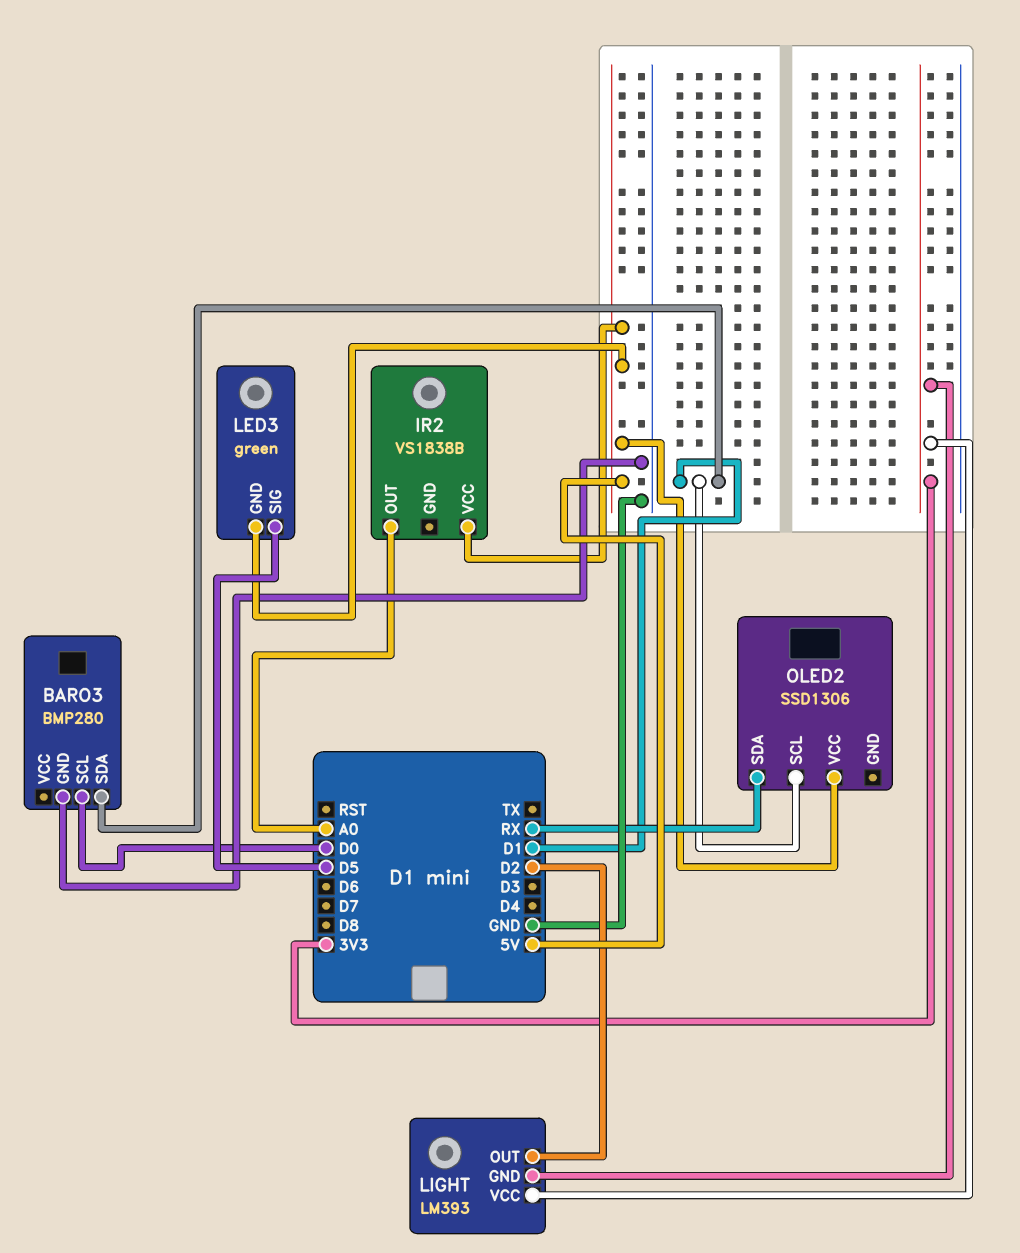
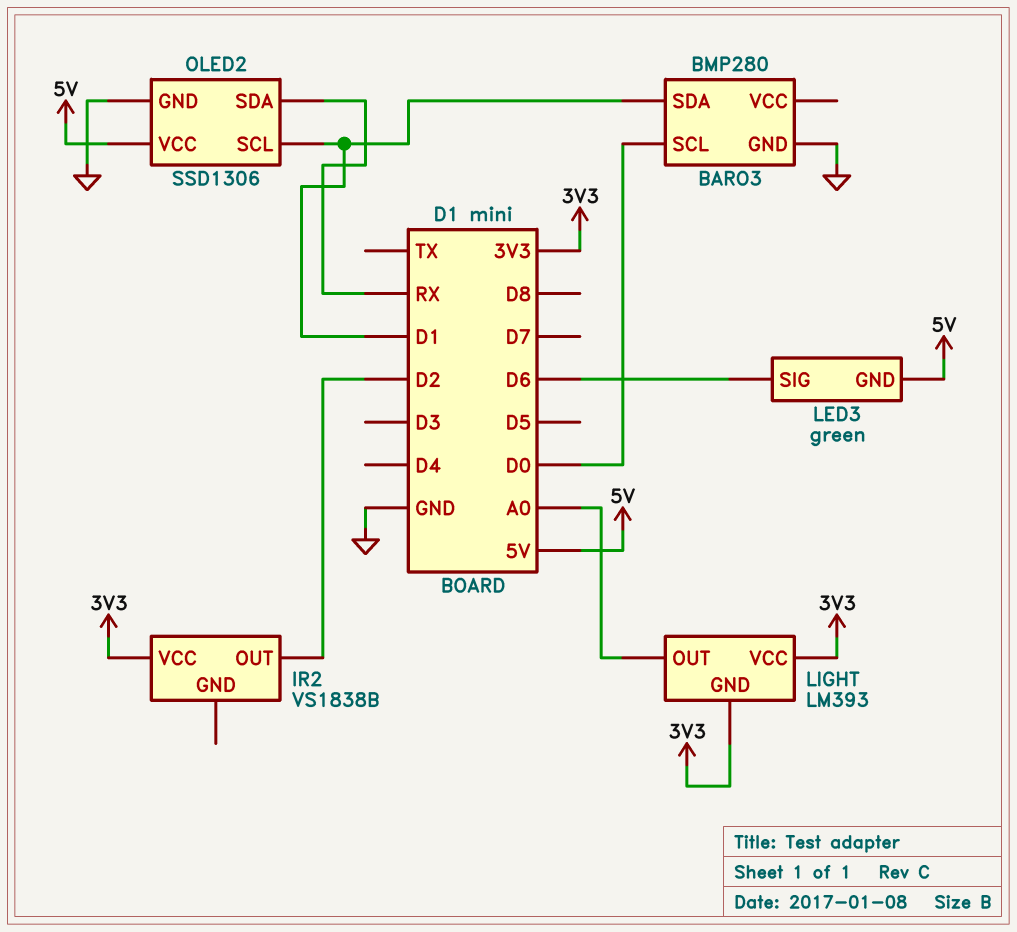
IR2 pin OUT: A0 -> D2
IR2 pin VCC: 5V -> 3V3
LED3 pin SIG: D5 -> D6
LIGHT pin OUT: D2 -> A0
OLED2 pin GND: none -> GND

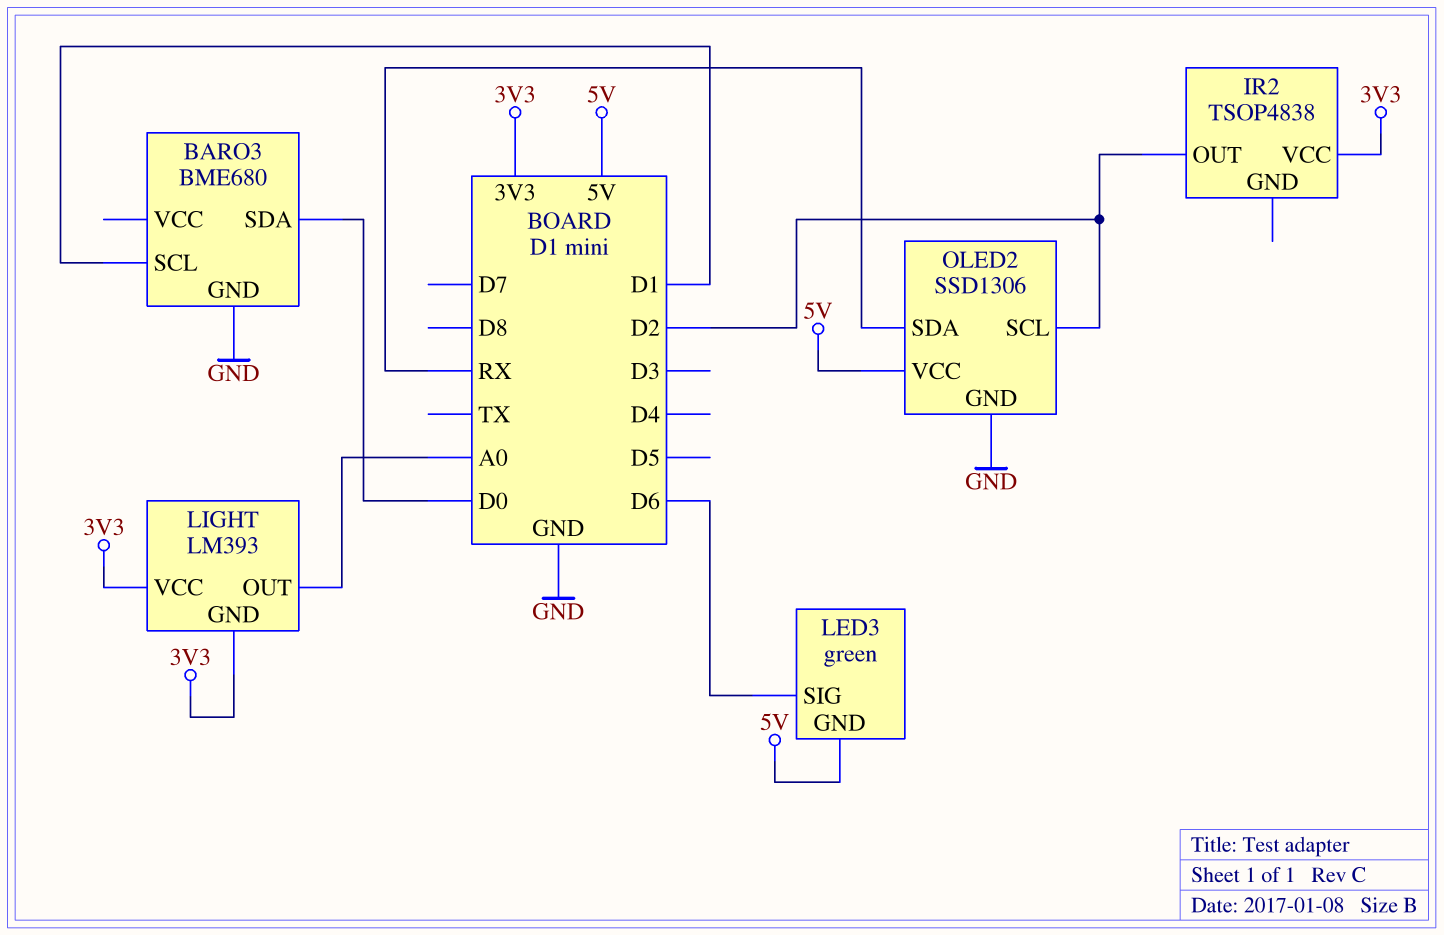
BARO3: BMP280 -> BME680
BARO3 pin SCL: D0 -> D1
BARO3 pin SDA: D1 -> D0
IR2: VS1838B -> TSOP4838
OLED2 pin SCL: D1 -> D2

